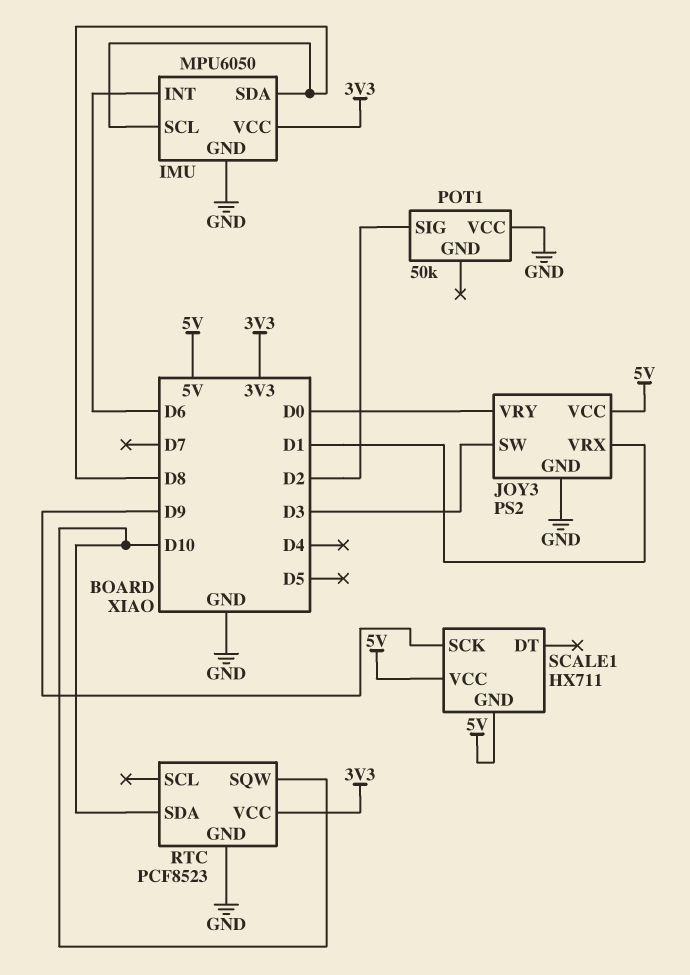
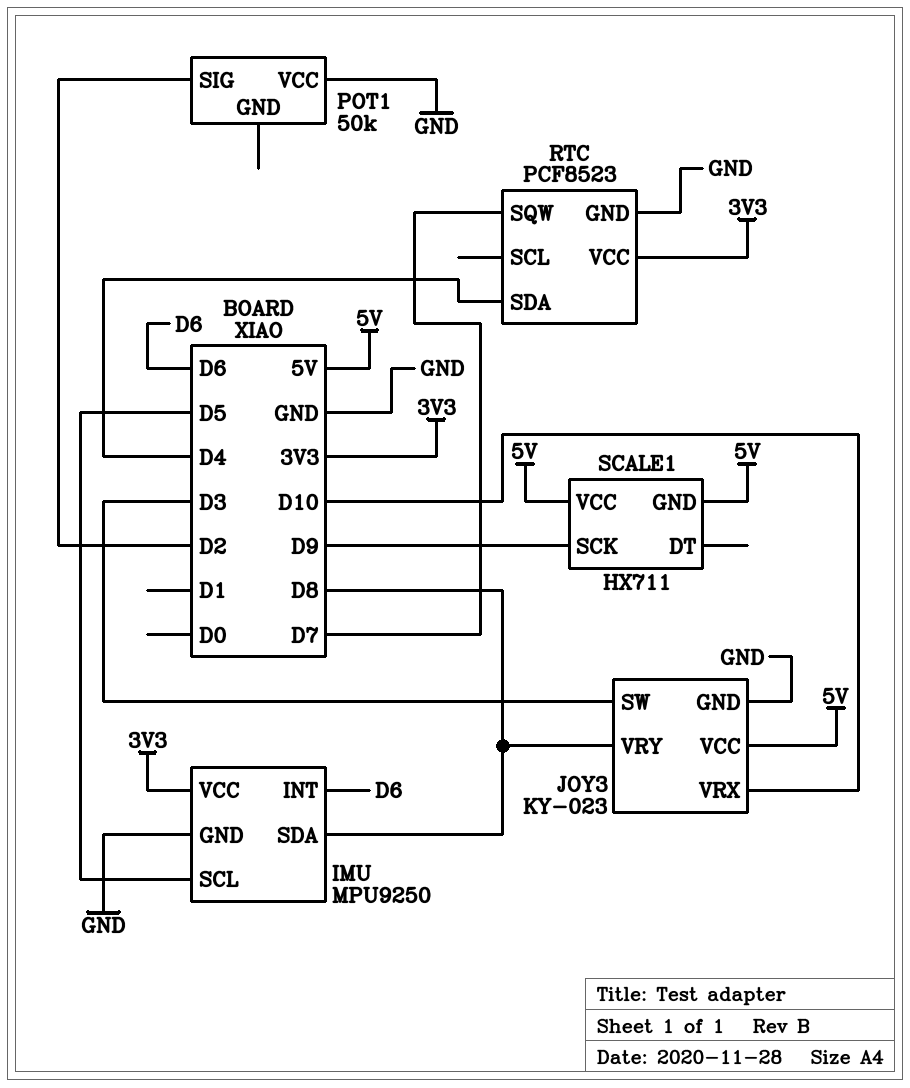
IMU: MPU6050 -> MPU9250
IMU pin SCL: D8 -> D5
JOY3: PS2 -> KY-023
JOY3 pin VRX: D1 -> D10
JOY3 pin VRY: D0 -> D8
RTC pin SDA: D10 -> D4
RTC pin SQW: D10 -> D7

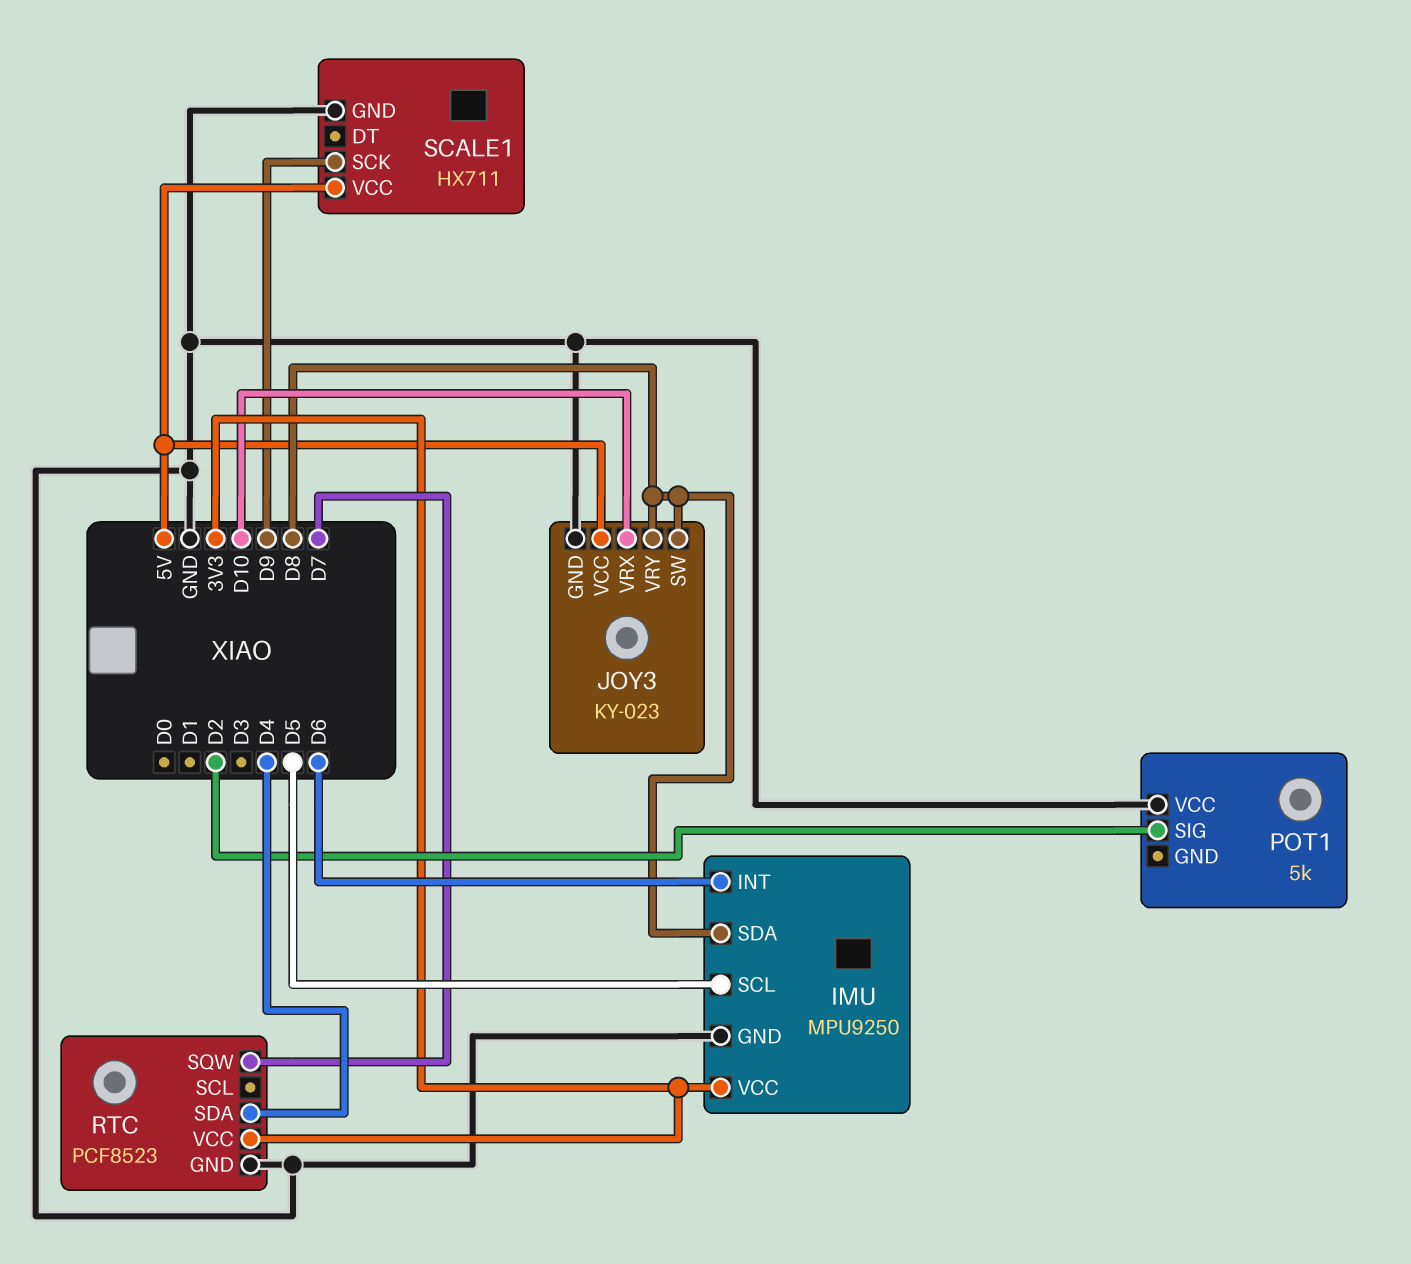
JOY3 pin SW: D3 -> D8
POT1: 50k -> 5k
SCALE1 pin GND: 5V -> GND

